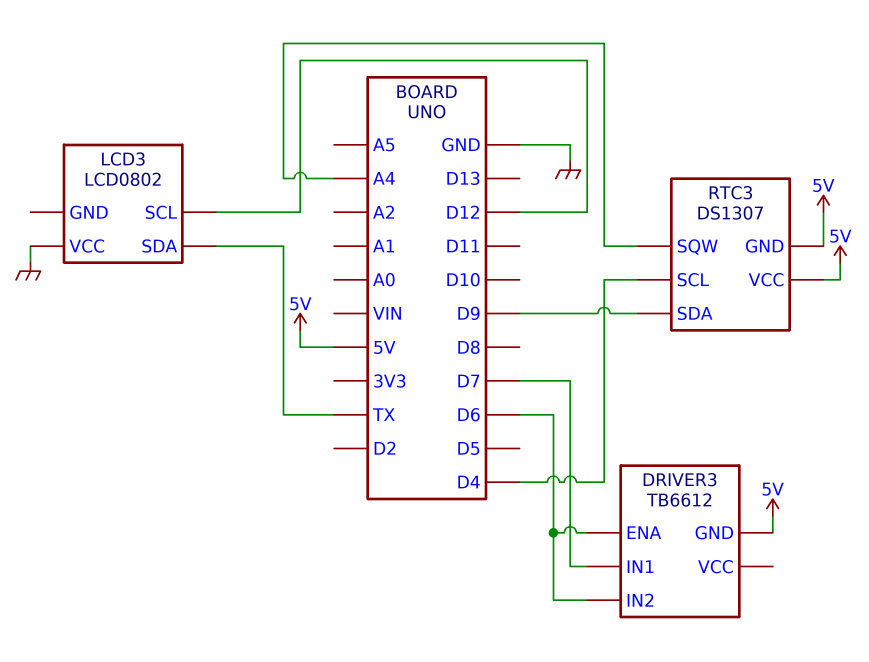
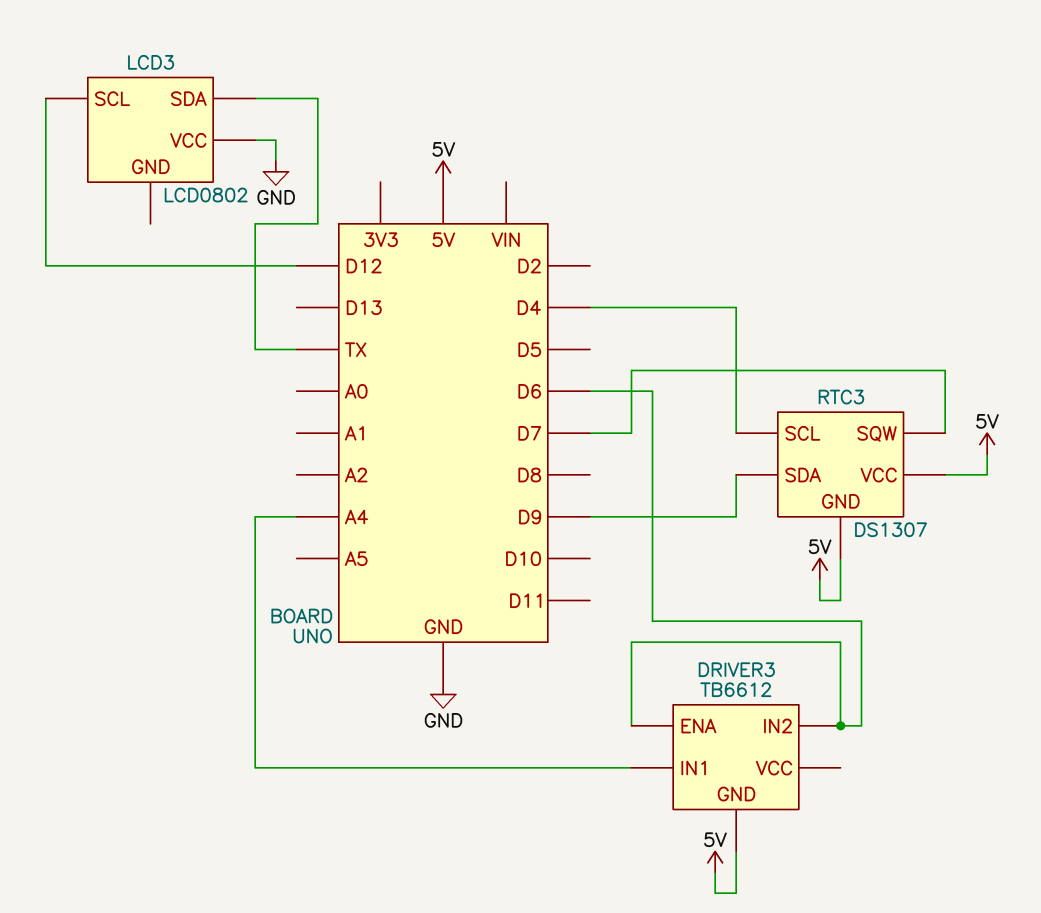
DRIVER3 pin IN1: D7 -> A4
RTC3 pin SQW: A4 -> D7

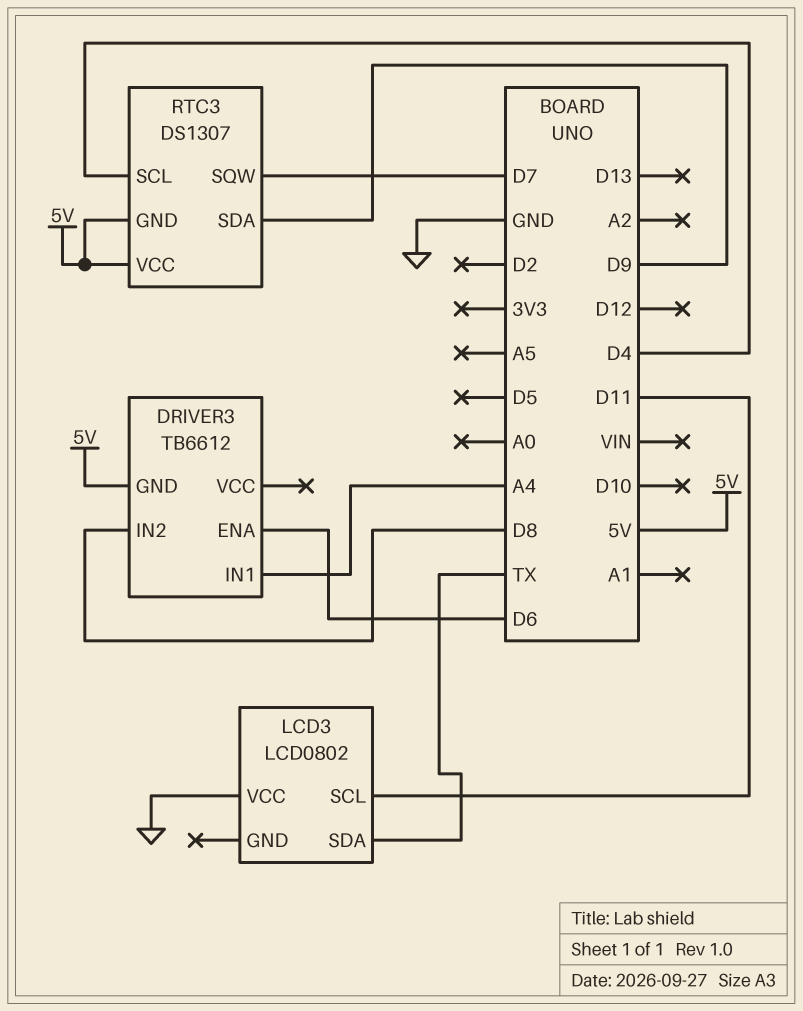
DRIVER3 pin IN2: D6 -> D8
LCD3 pin SCL: D12 -> D11

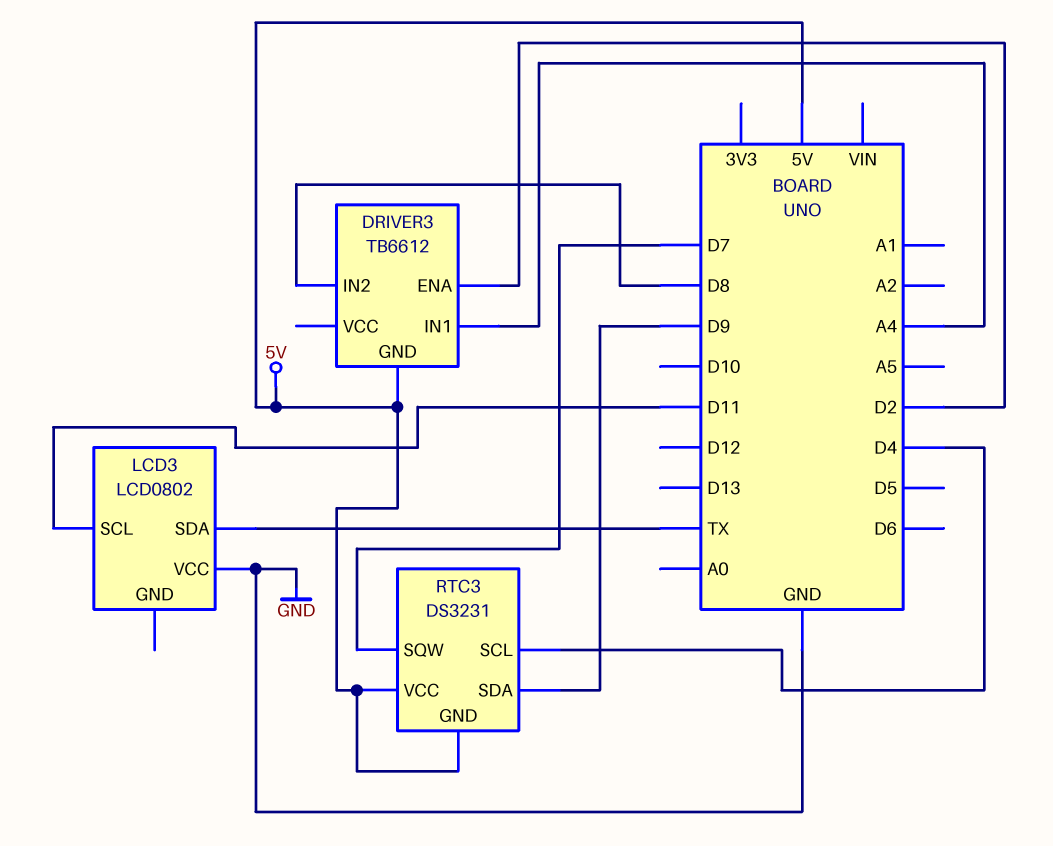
DRIVER3 pin ENA: D6 -> D2
RTC3: DS1307 -> DS3231

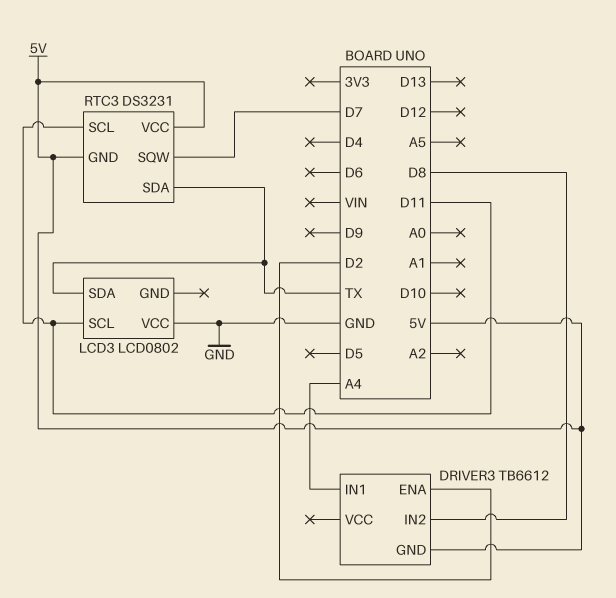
RTC3 pin SCL: D4 -> D11
RTC3 pin SDA: D9 -> TX

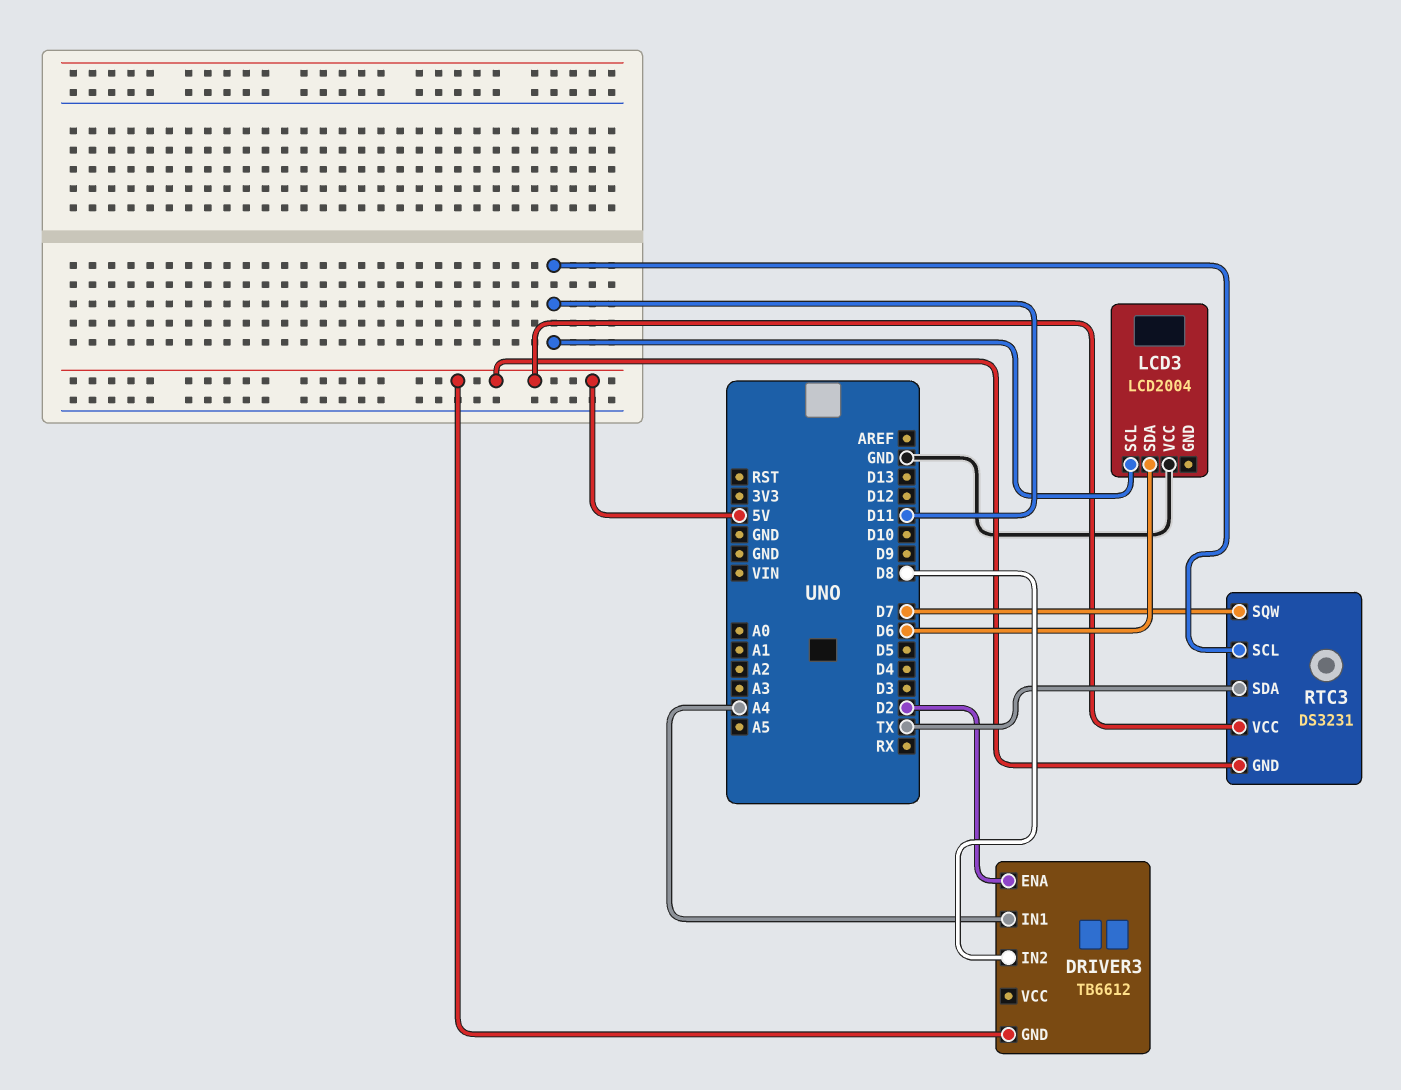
LCD3: LCD0802 -> LCD2004
LCD3 pin SDA: TX -> D6

